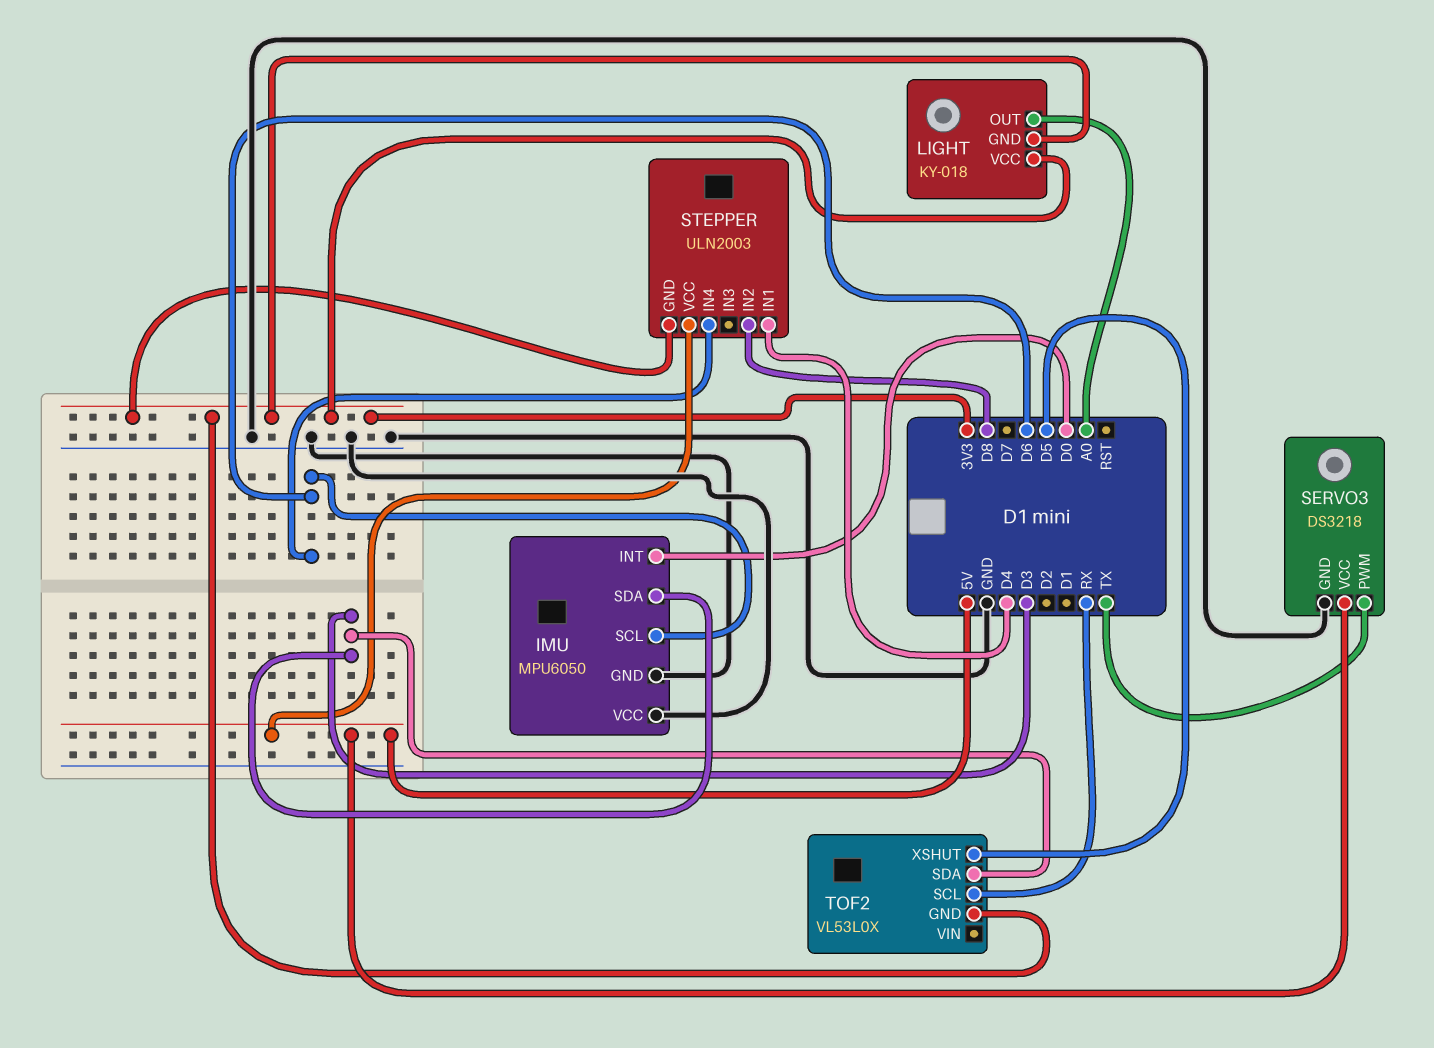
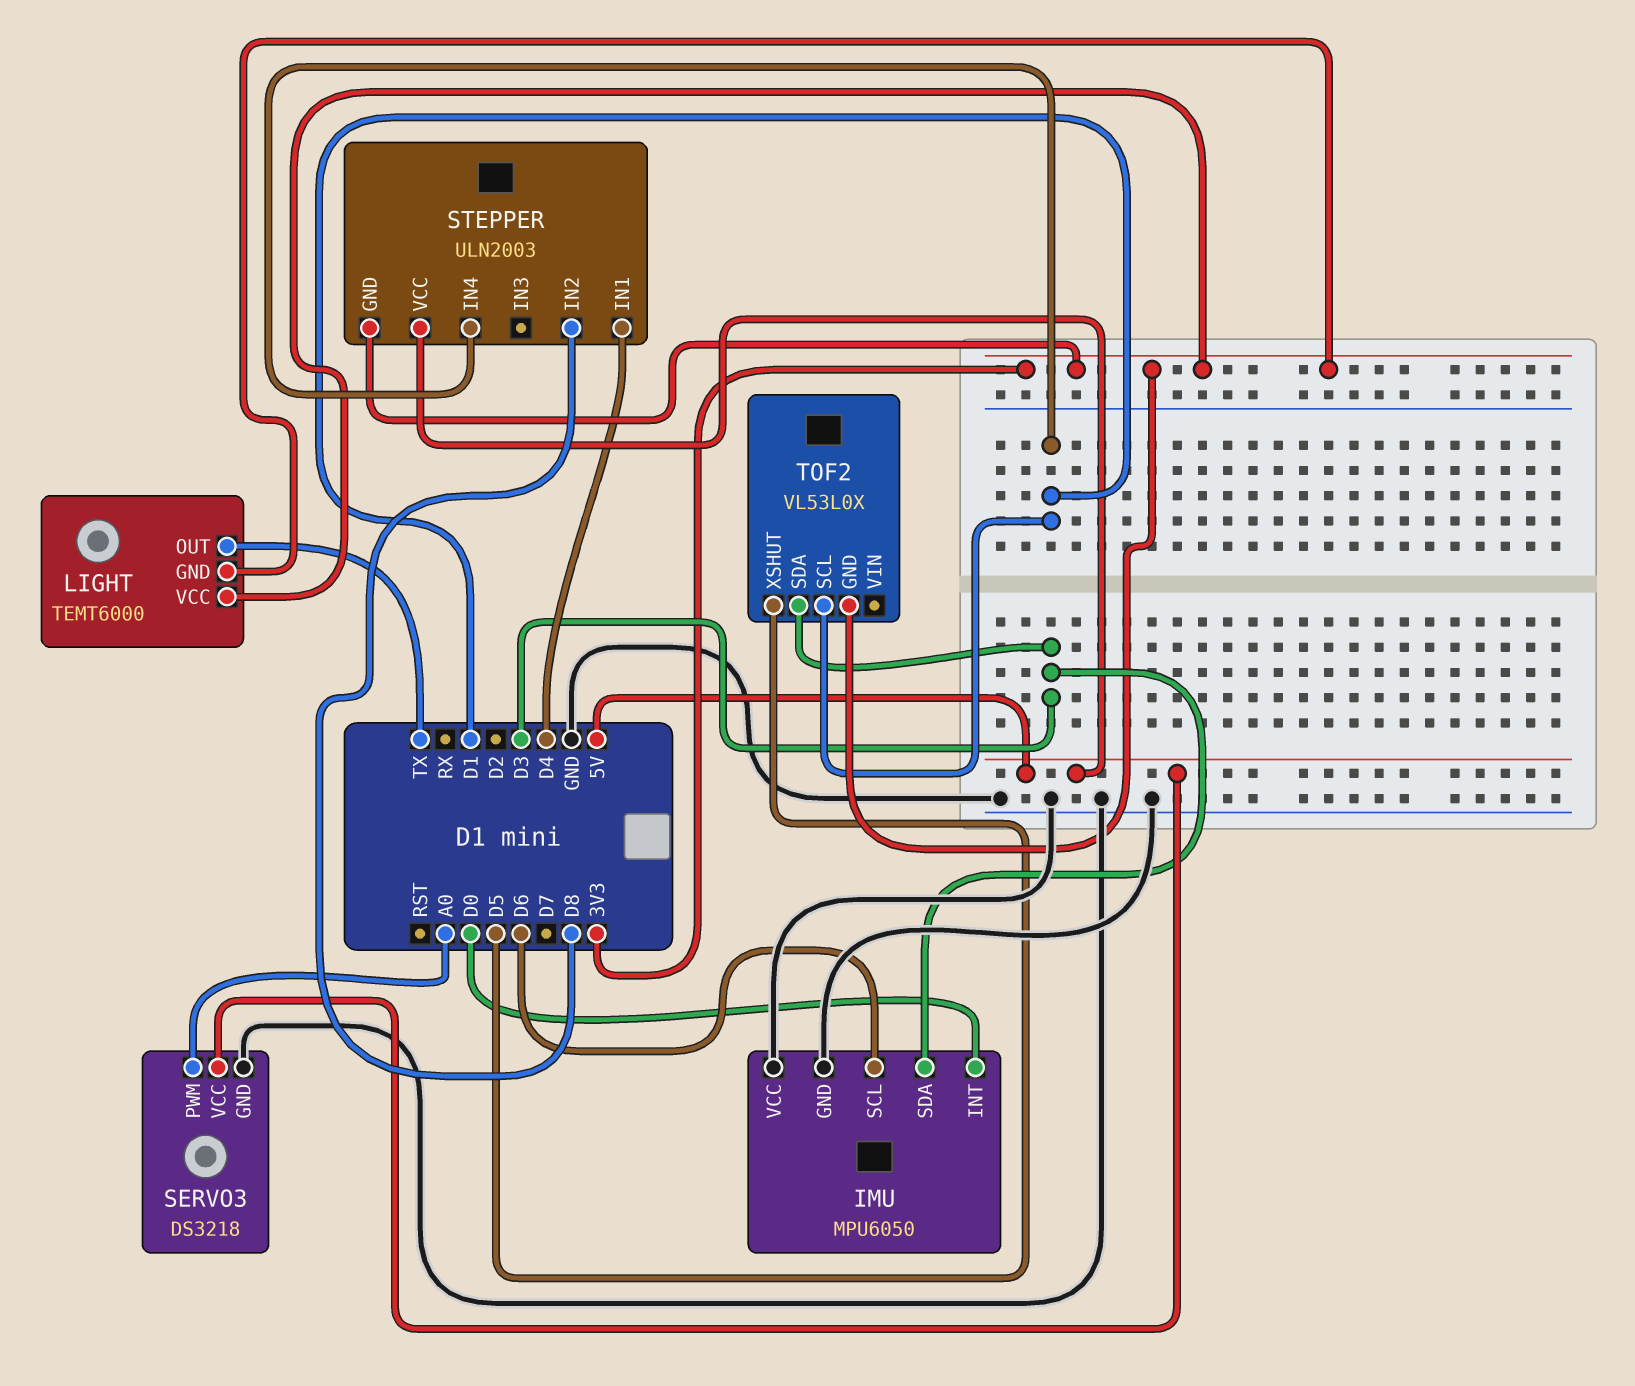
LIGHT: KY-018 -> TEMT6000
LIGHT pin OUT: A0 -> TX
SERVO3 pin PWM: TX -> A0
STEPPER pin IN4: D6 -> D1
TOF2 pin SCL: RX -> D1

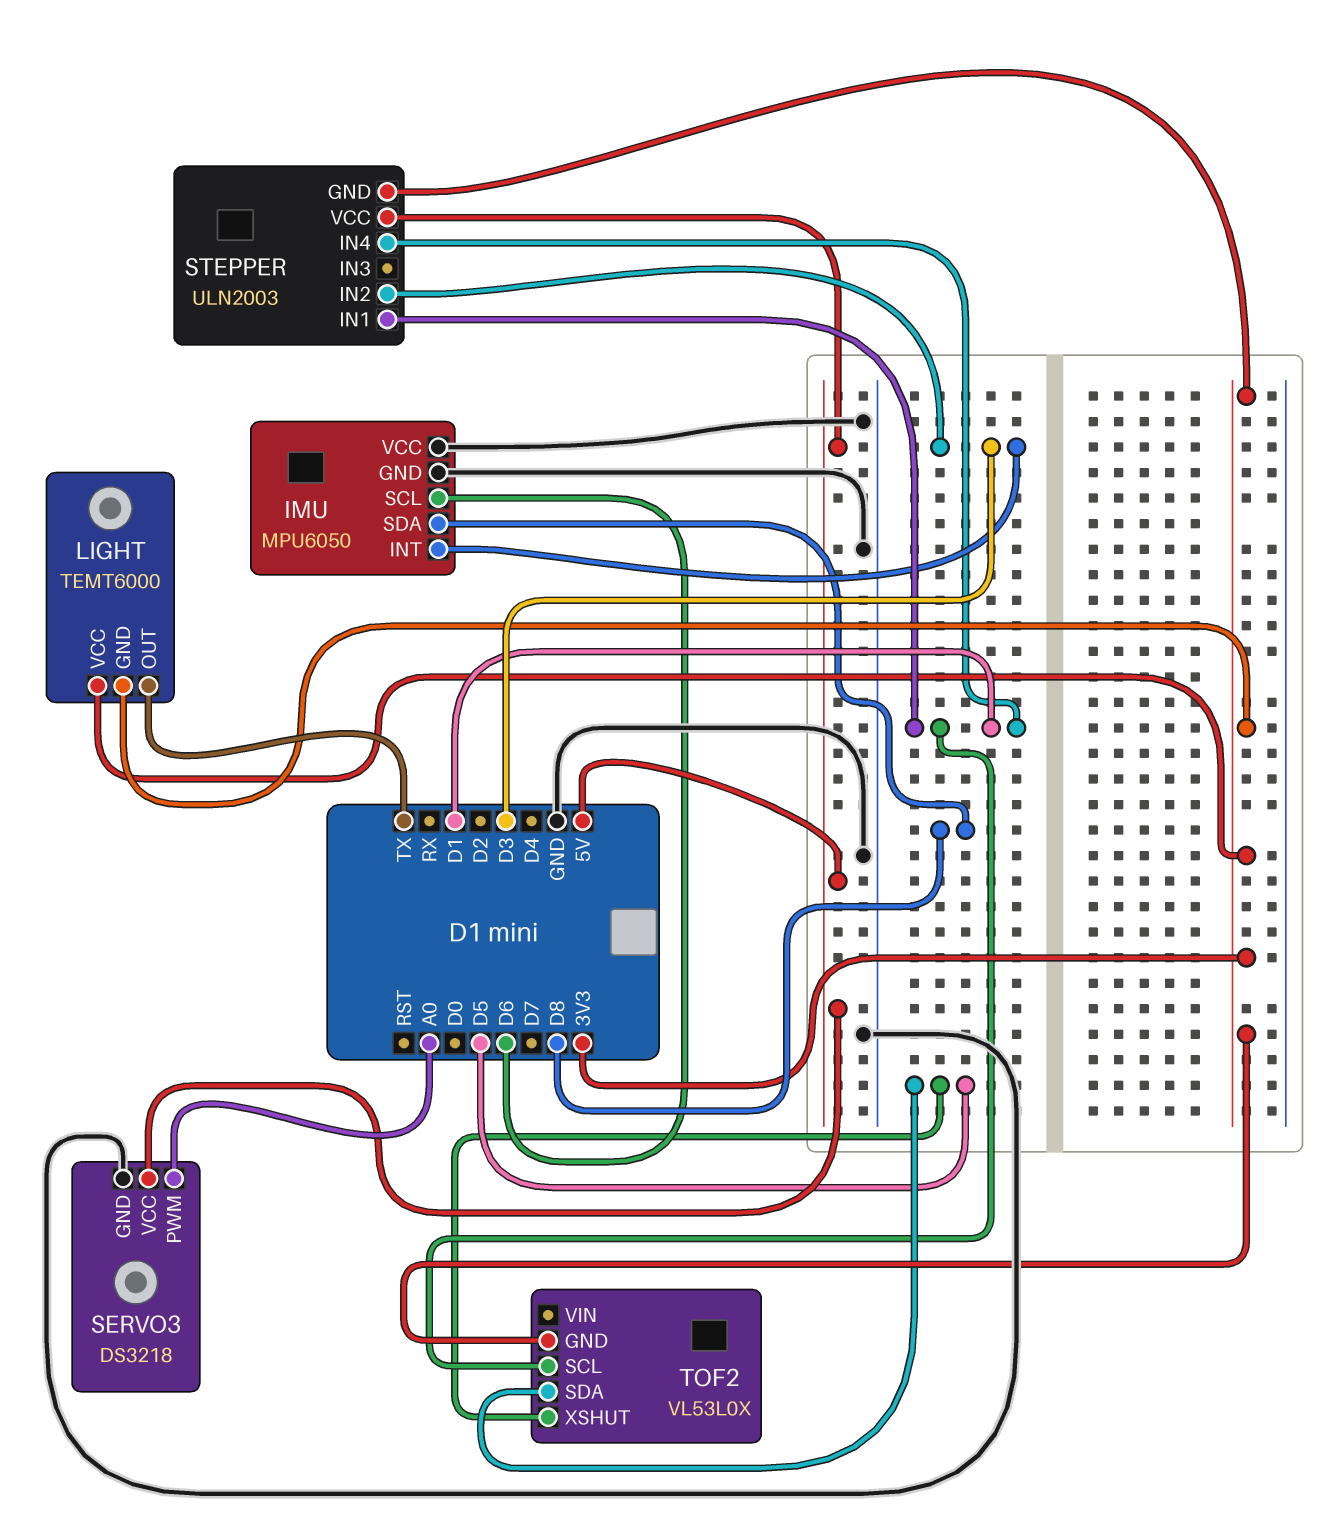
IMU pin INT: D0 -> D3
IMU pin SDA: D3 -> D8
STEPPER pin IN1: D4 -> D1
STEPPER pin IN2: D8 -> D3
TOF2 pin SDA: D3 -> D5

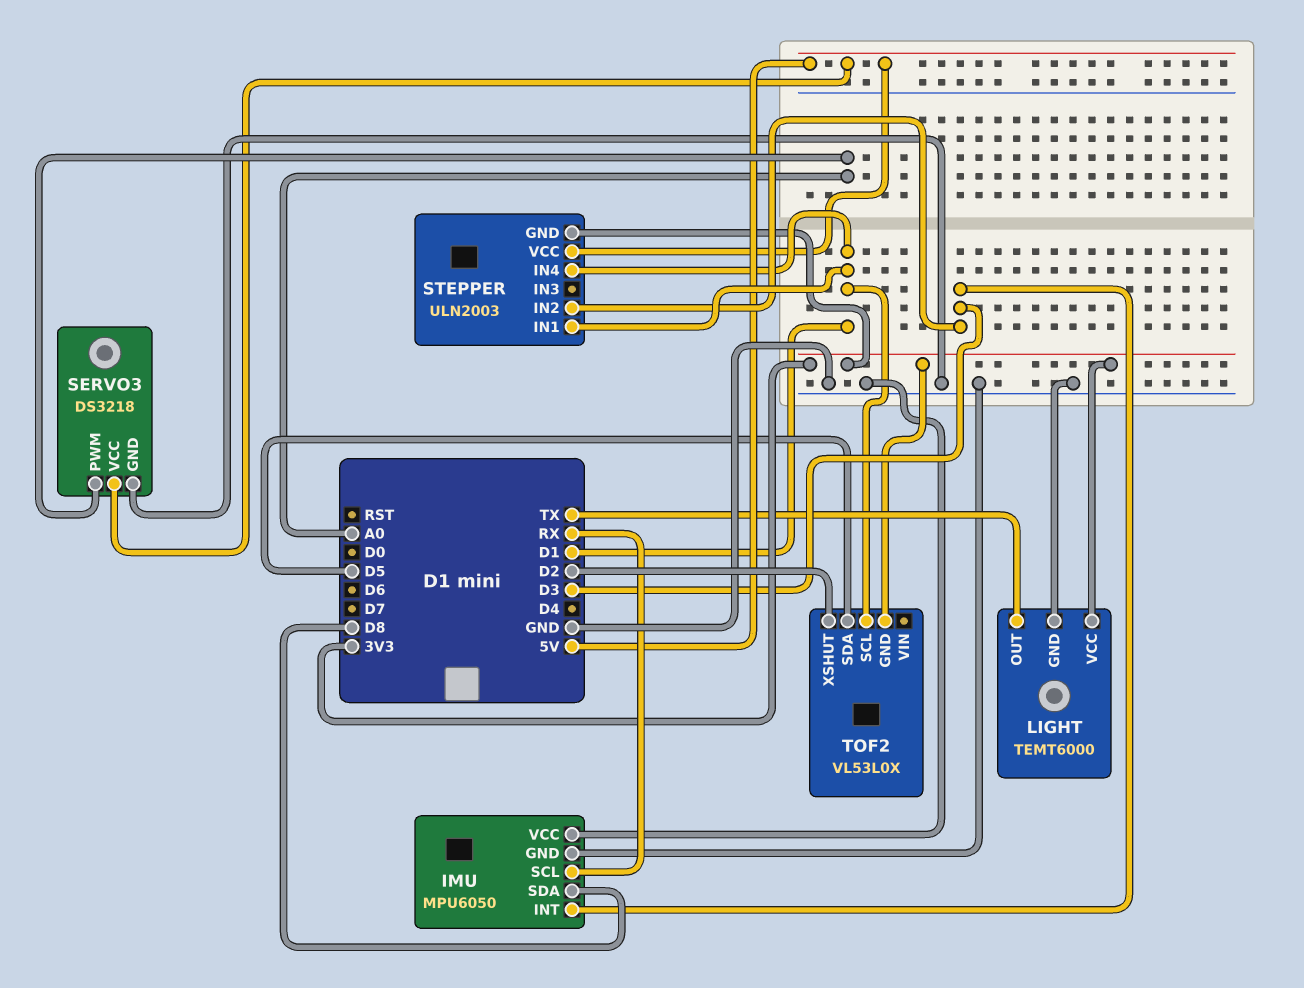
IMU pin SCL: D6 -> RX
LIGHT pin GND: 3V3 -> GND
TOF2 pin XSHUT: D5 -> D2

